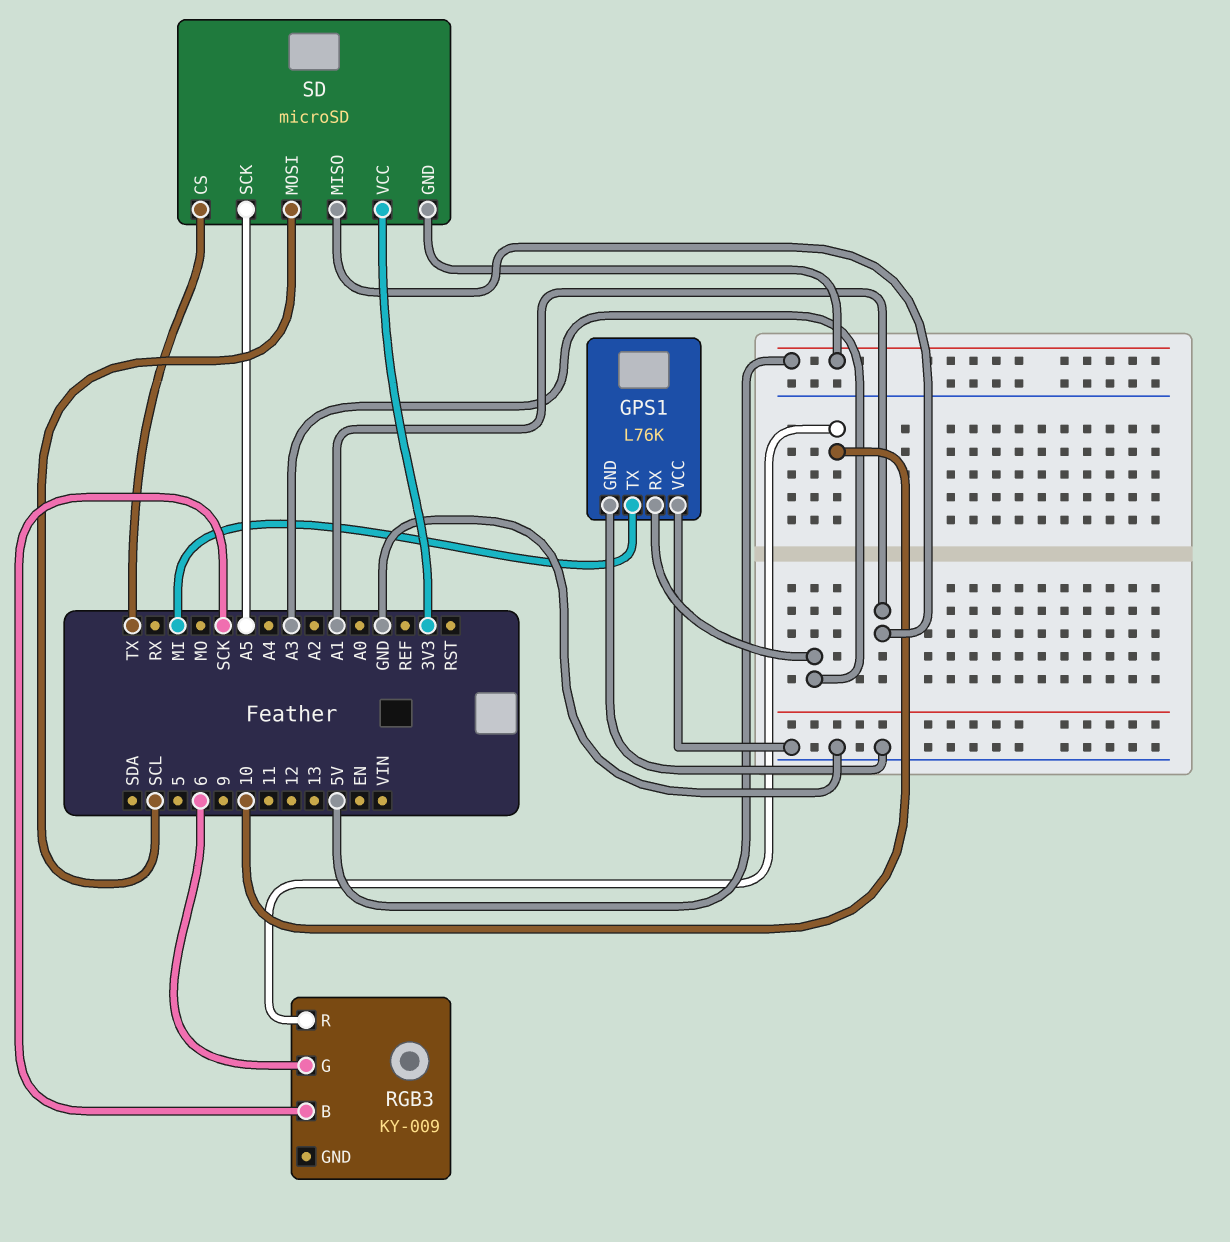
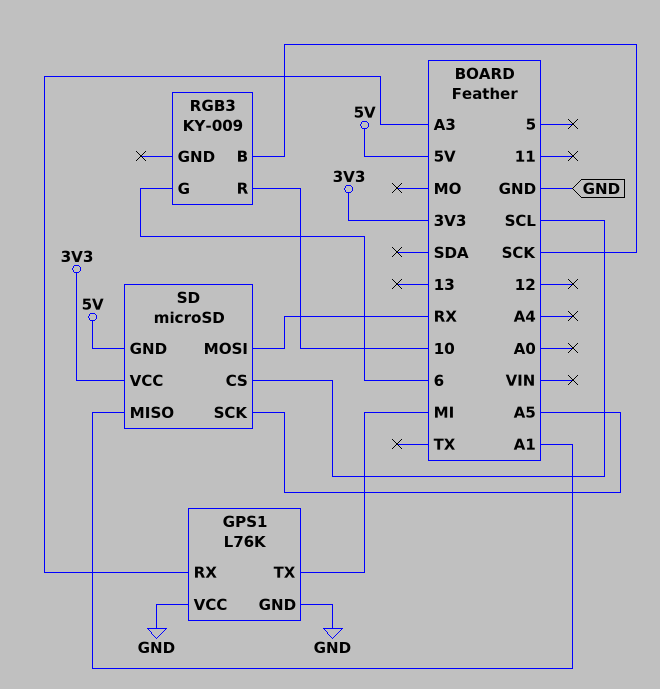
SD pin CS: TX -> SCL
SD pin MOSI: SCL -> RX

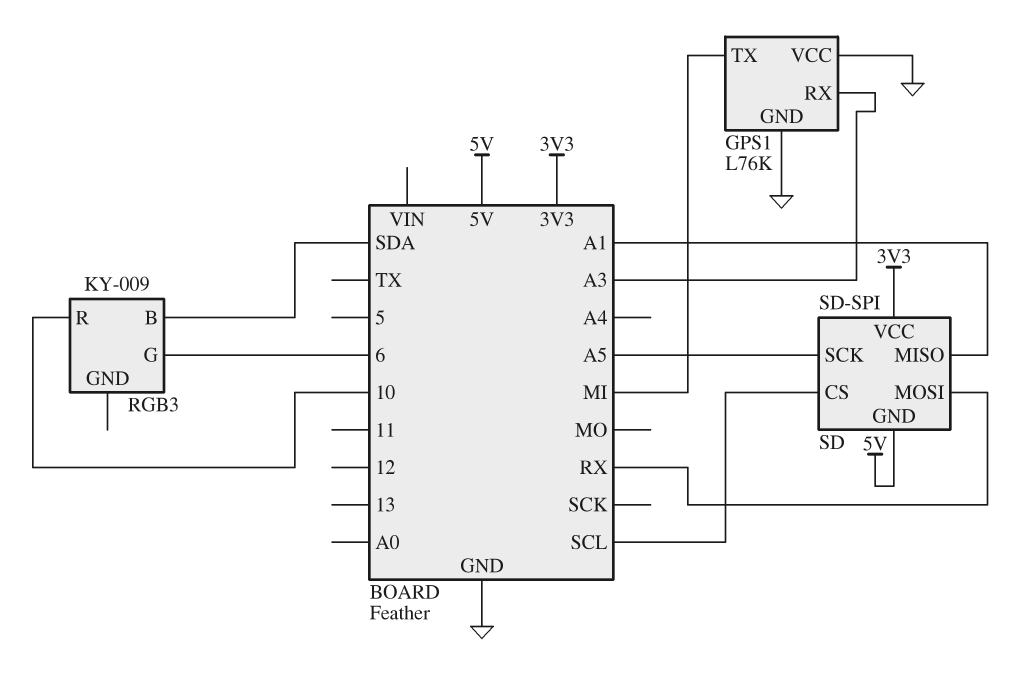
RGB3 pin B: SCK -> SDA
SD: microSD -> SD-SPI

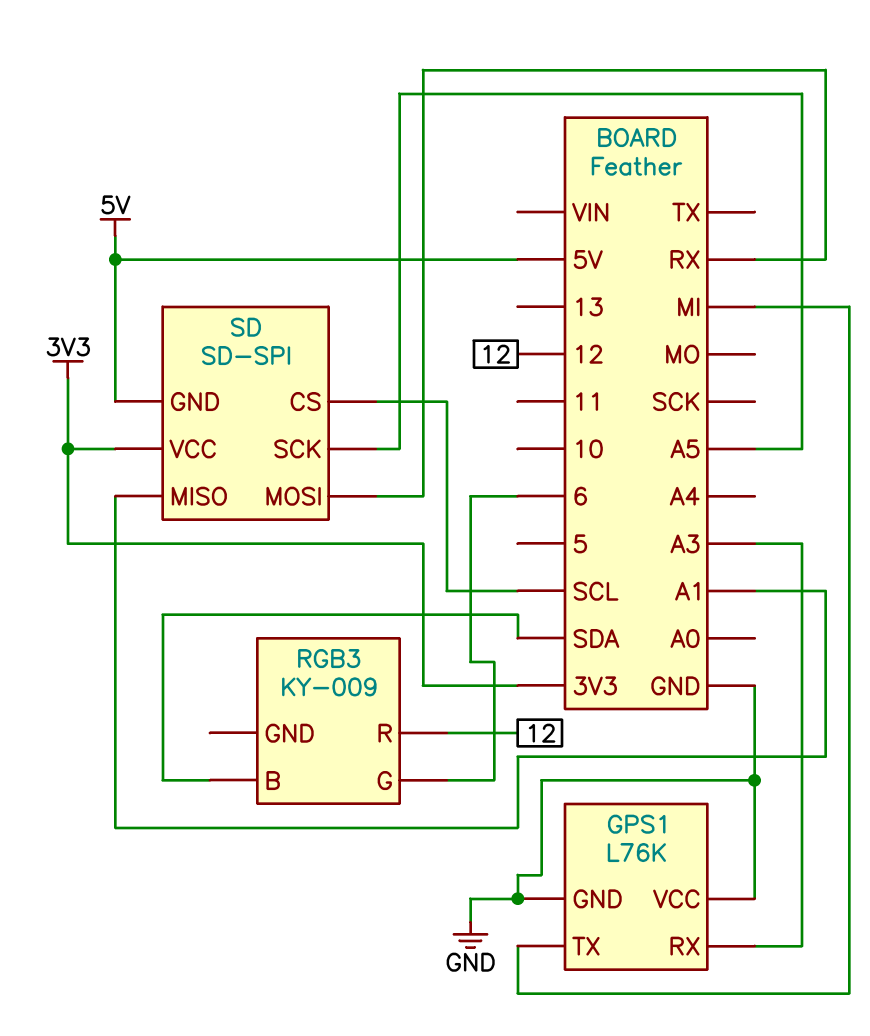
RGB3 pin R: 10 -> 12

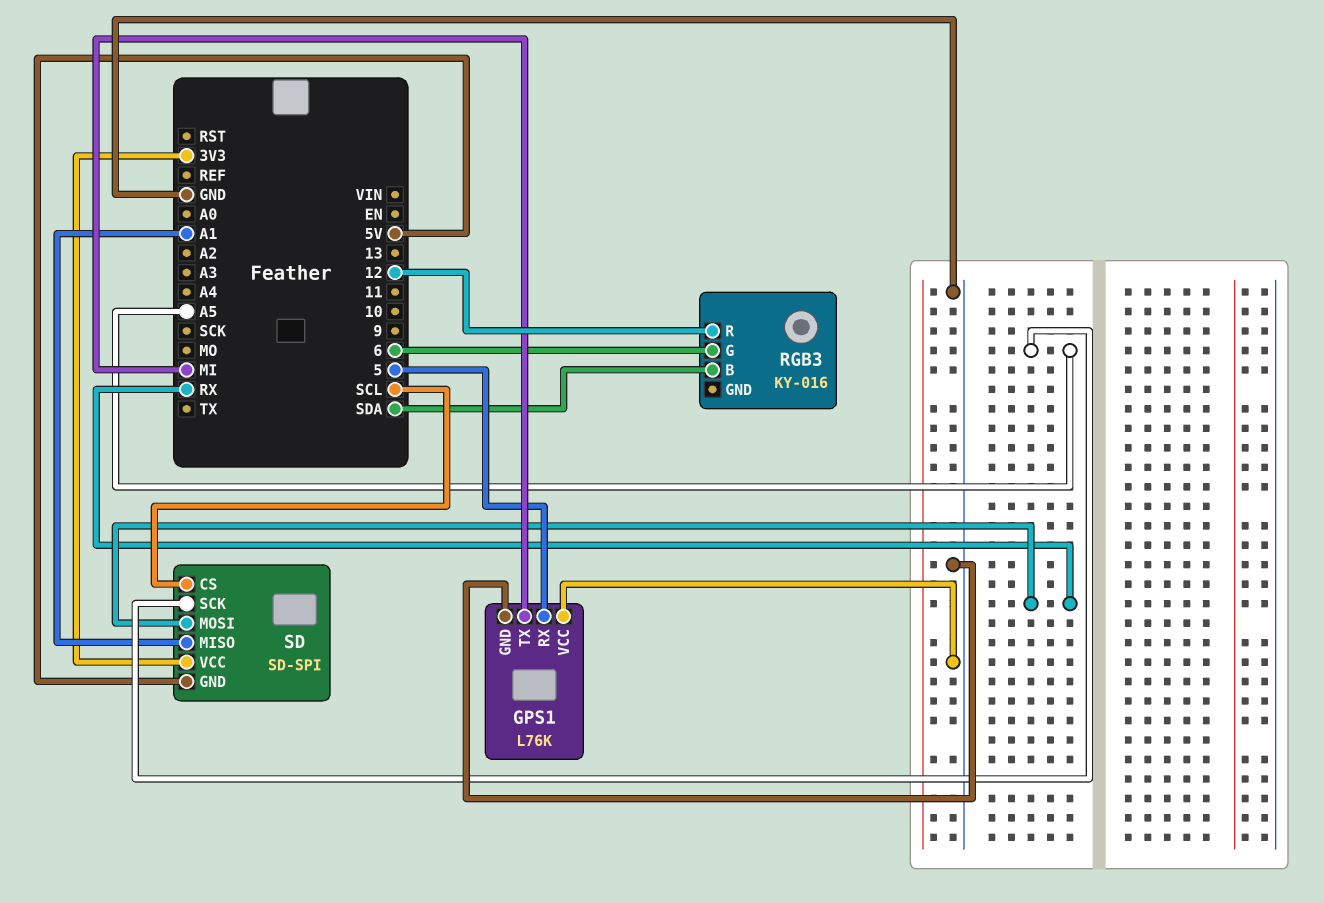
GPS1 pin RX: A3 -> 5
RGB3: KY-009 -> KY-016

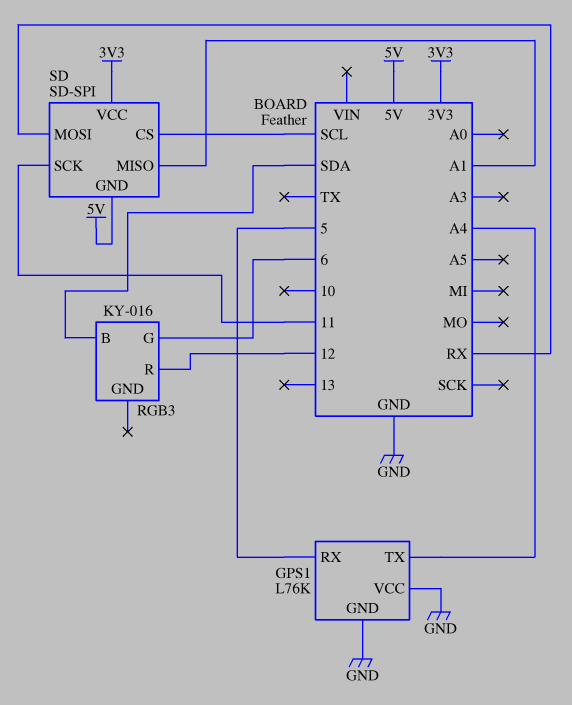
GPS1 pin TX: MI -> A4
SD pin SCK: A5 -> 11

